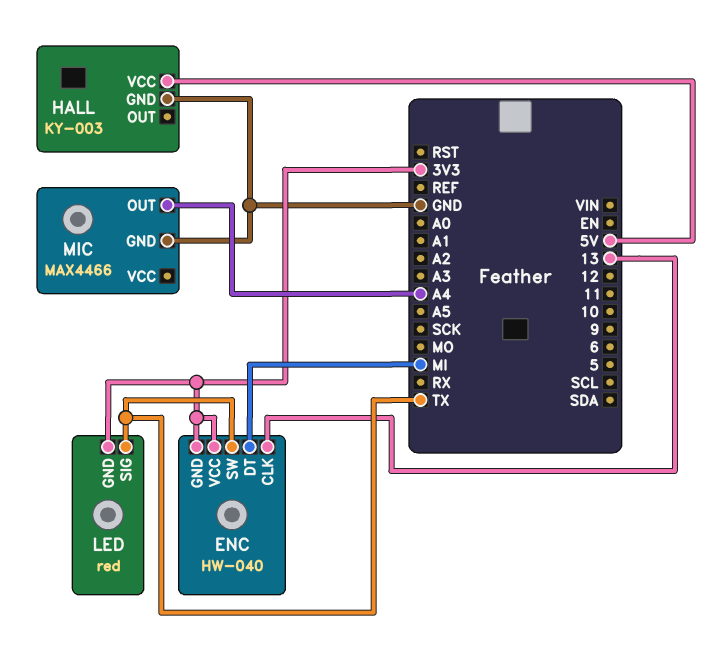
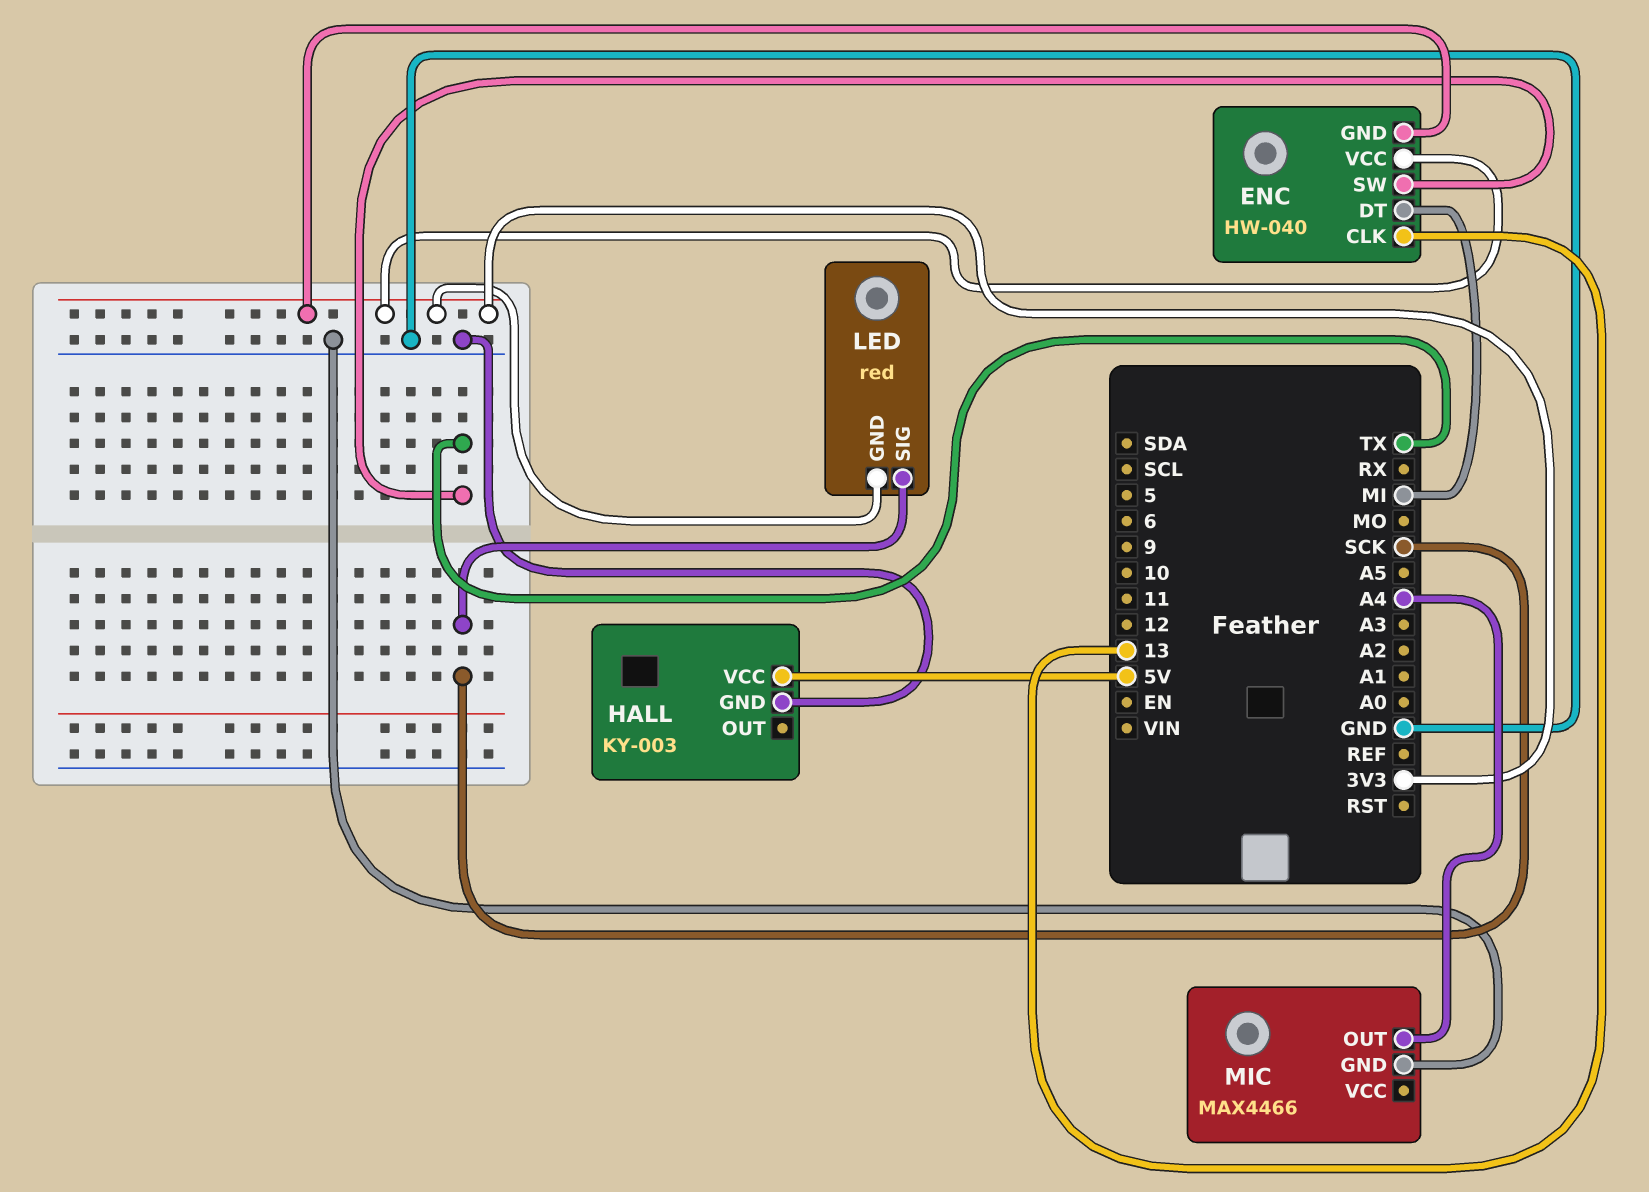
LED pin SIG: TX -> SCK

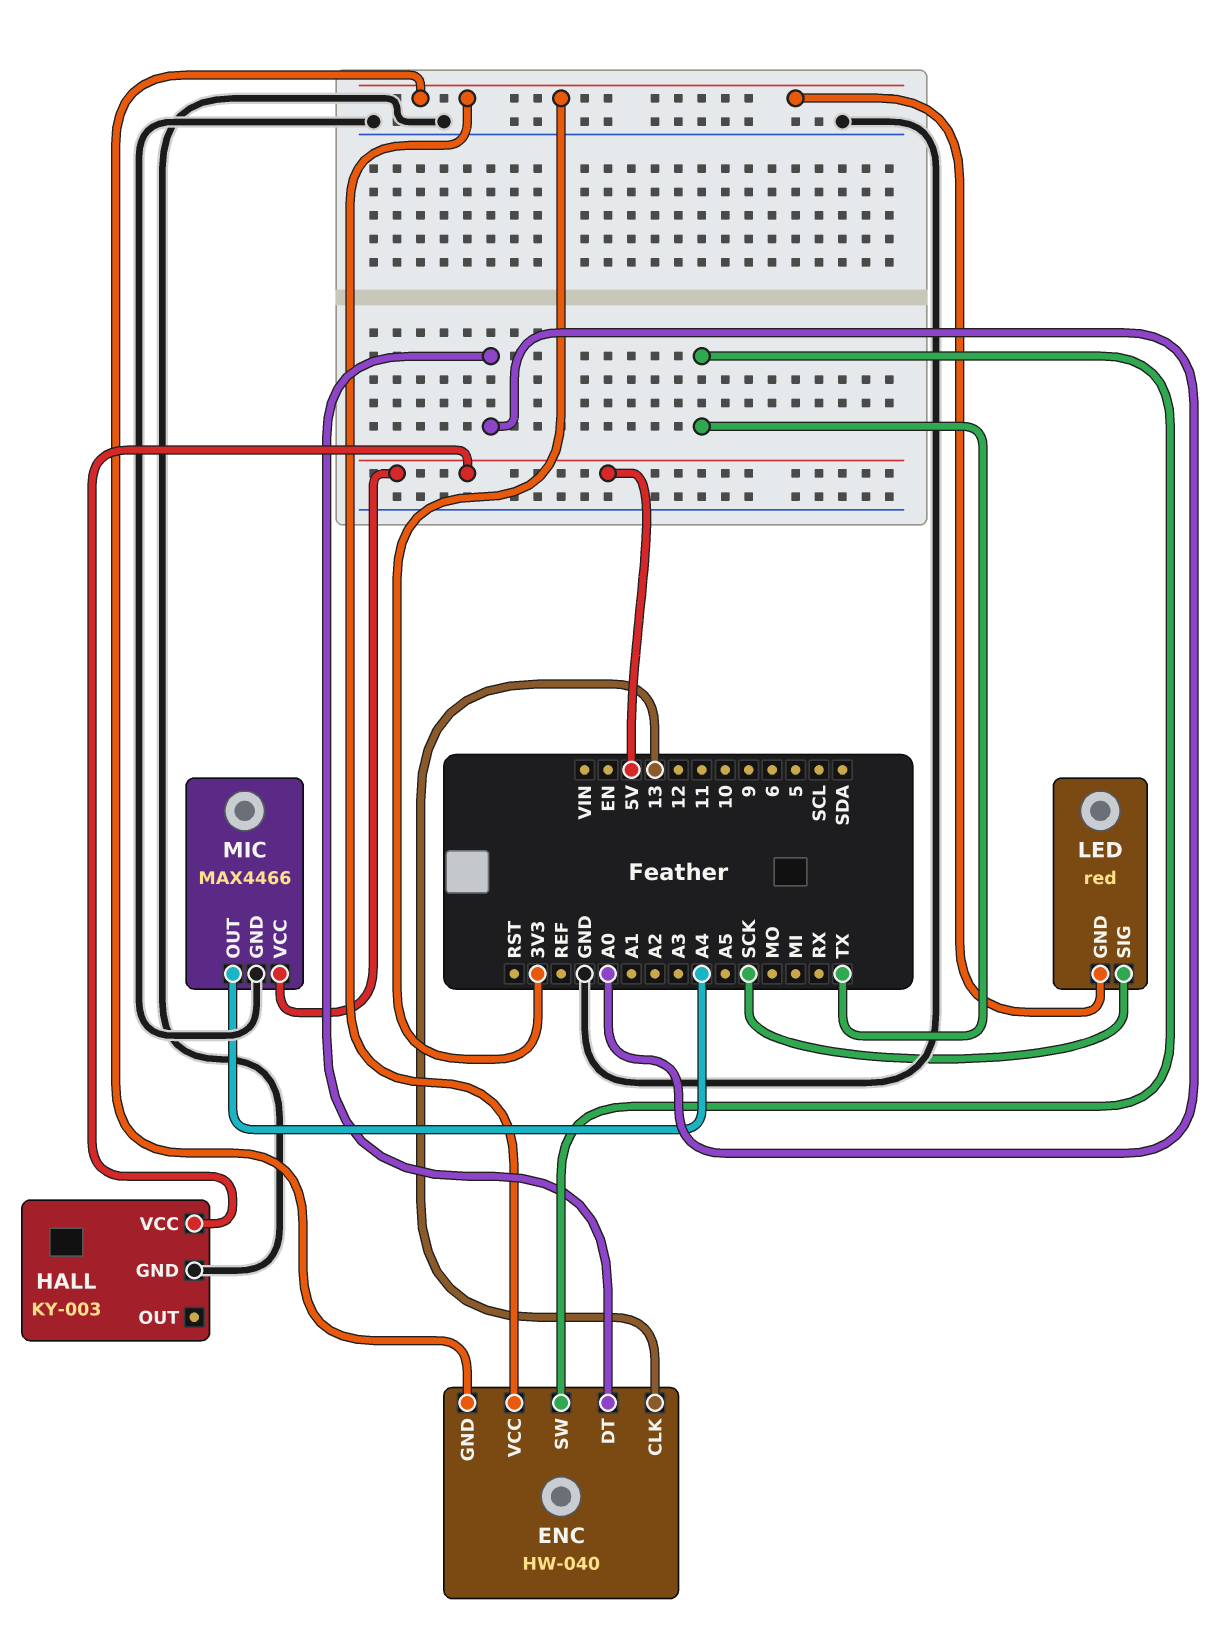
ENC pin DT: MI -> A0
MIC pin VCC: none -> 5V

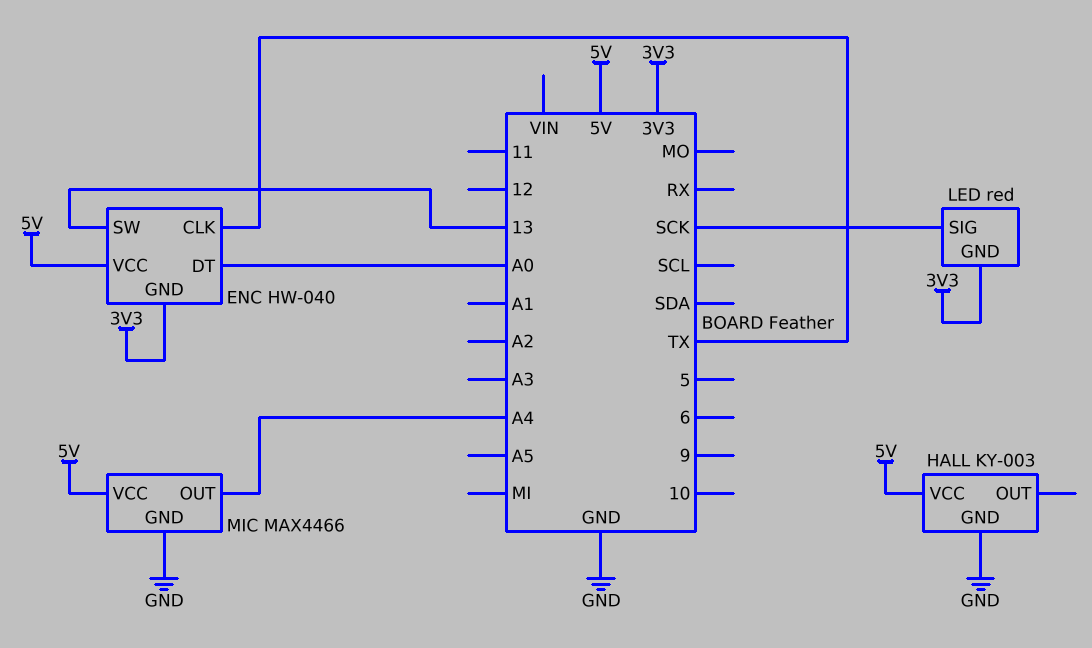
ENC pin CLK: 13 -> TX
ENC pin SW: TX -> 13
ENC pin VCC: 3V3 -> 5V

